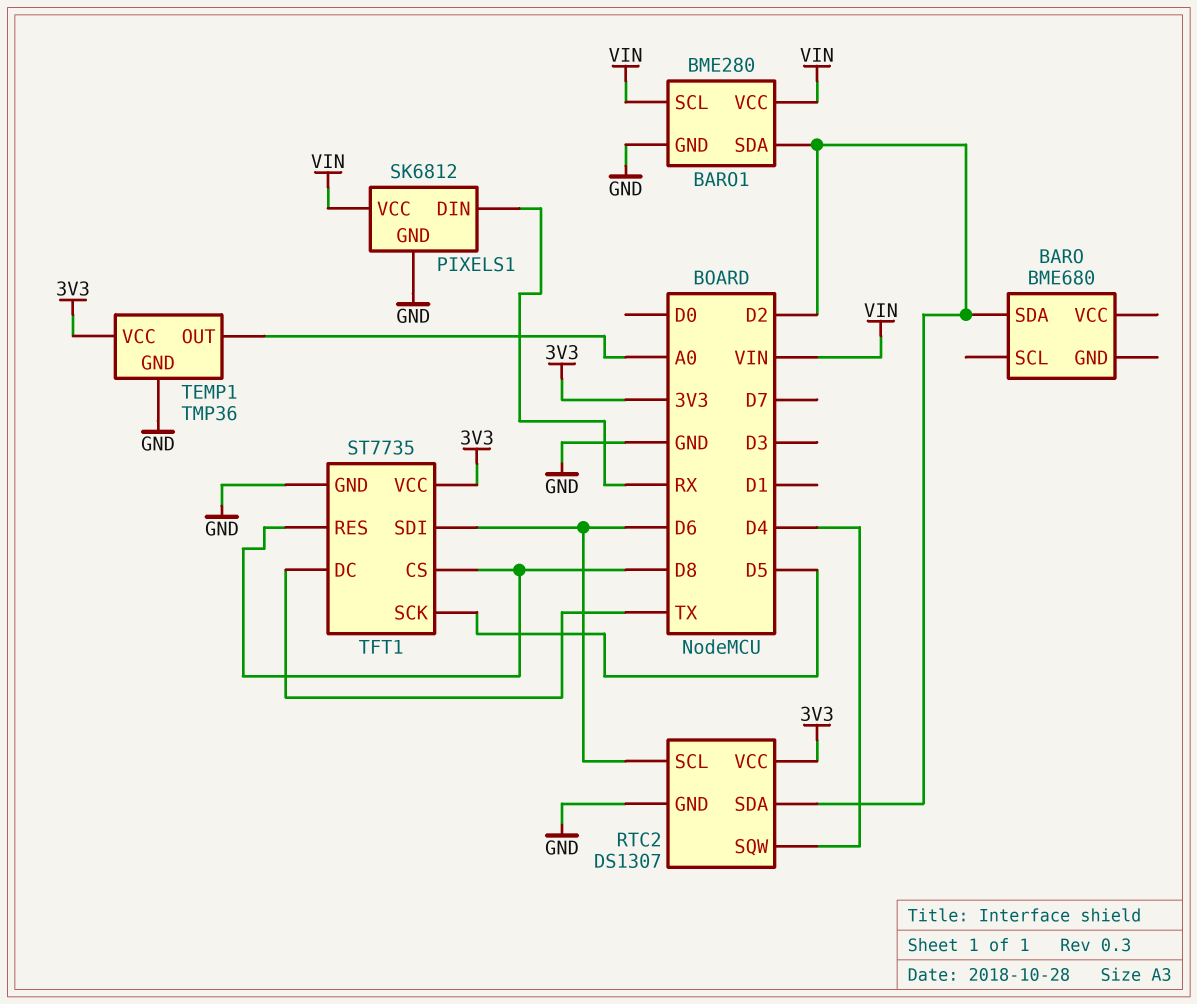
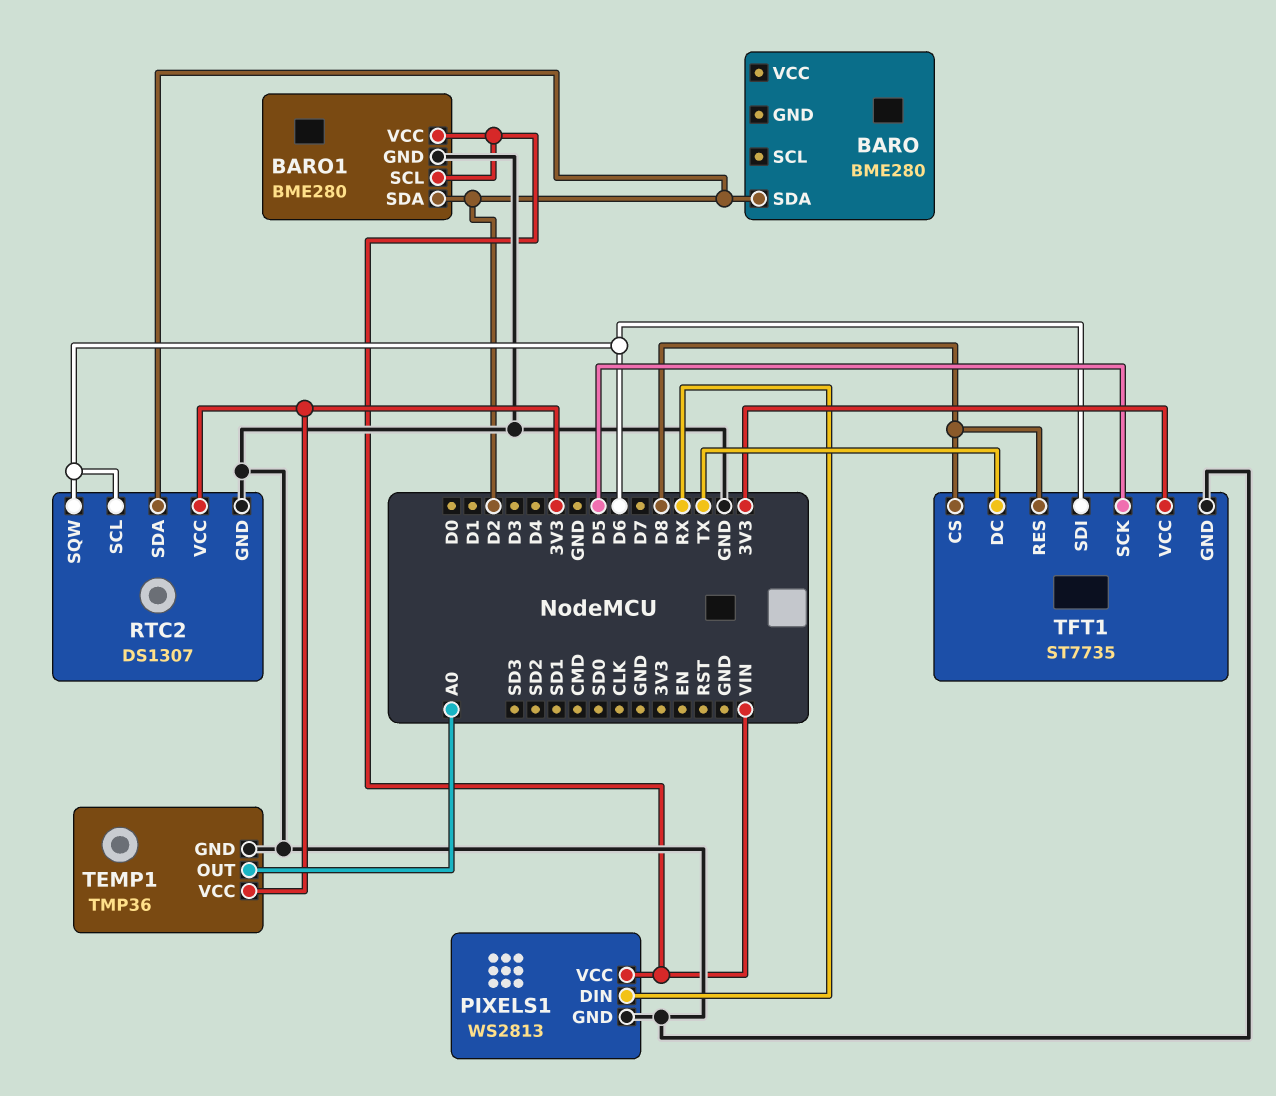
BARO: BME680 -> BME280
PIXELS1: SK6812 -> WS2813
RTC2 pin SQW: D4 -> D6

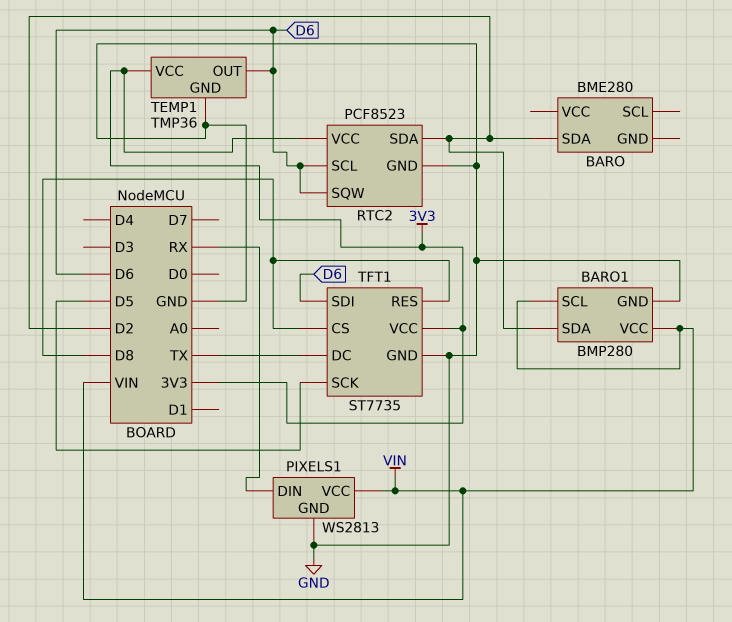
BARO1: BME280 -> BMP280
RTC2: DS1307 -> PCF8523
TEMP1 pin OUT: A0 -> D6

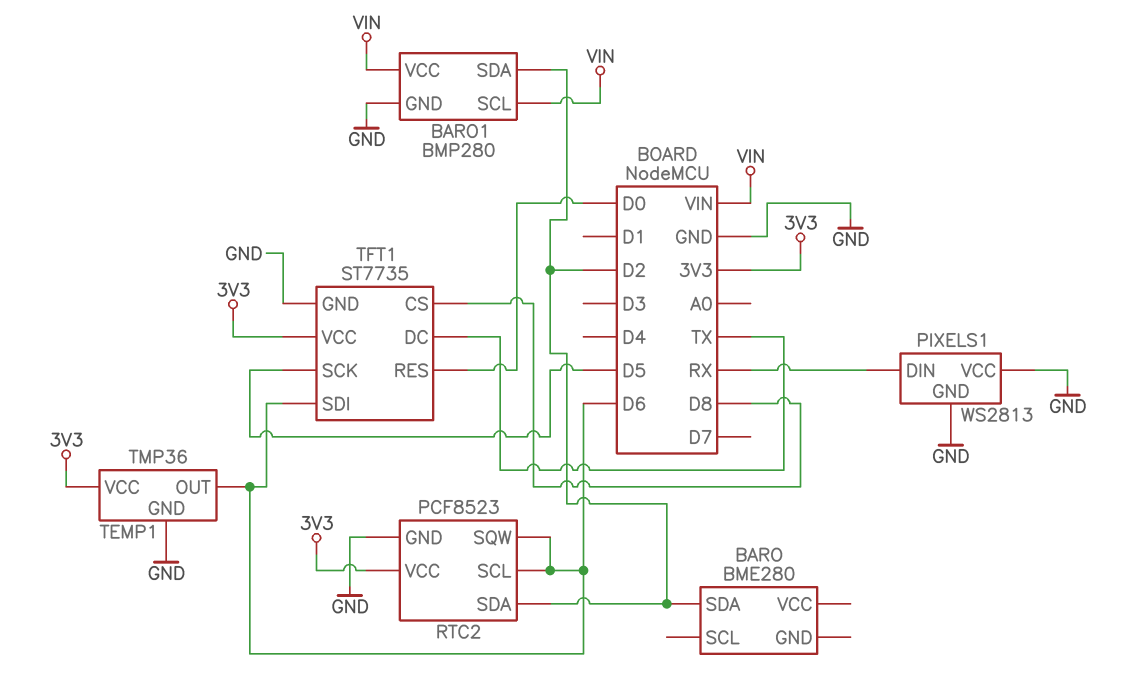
PIXELS1 pin VCC: VIN -> GND
TFT1 pin RES: D8 -> D0

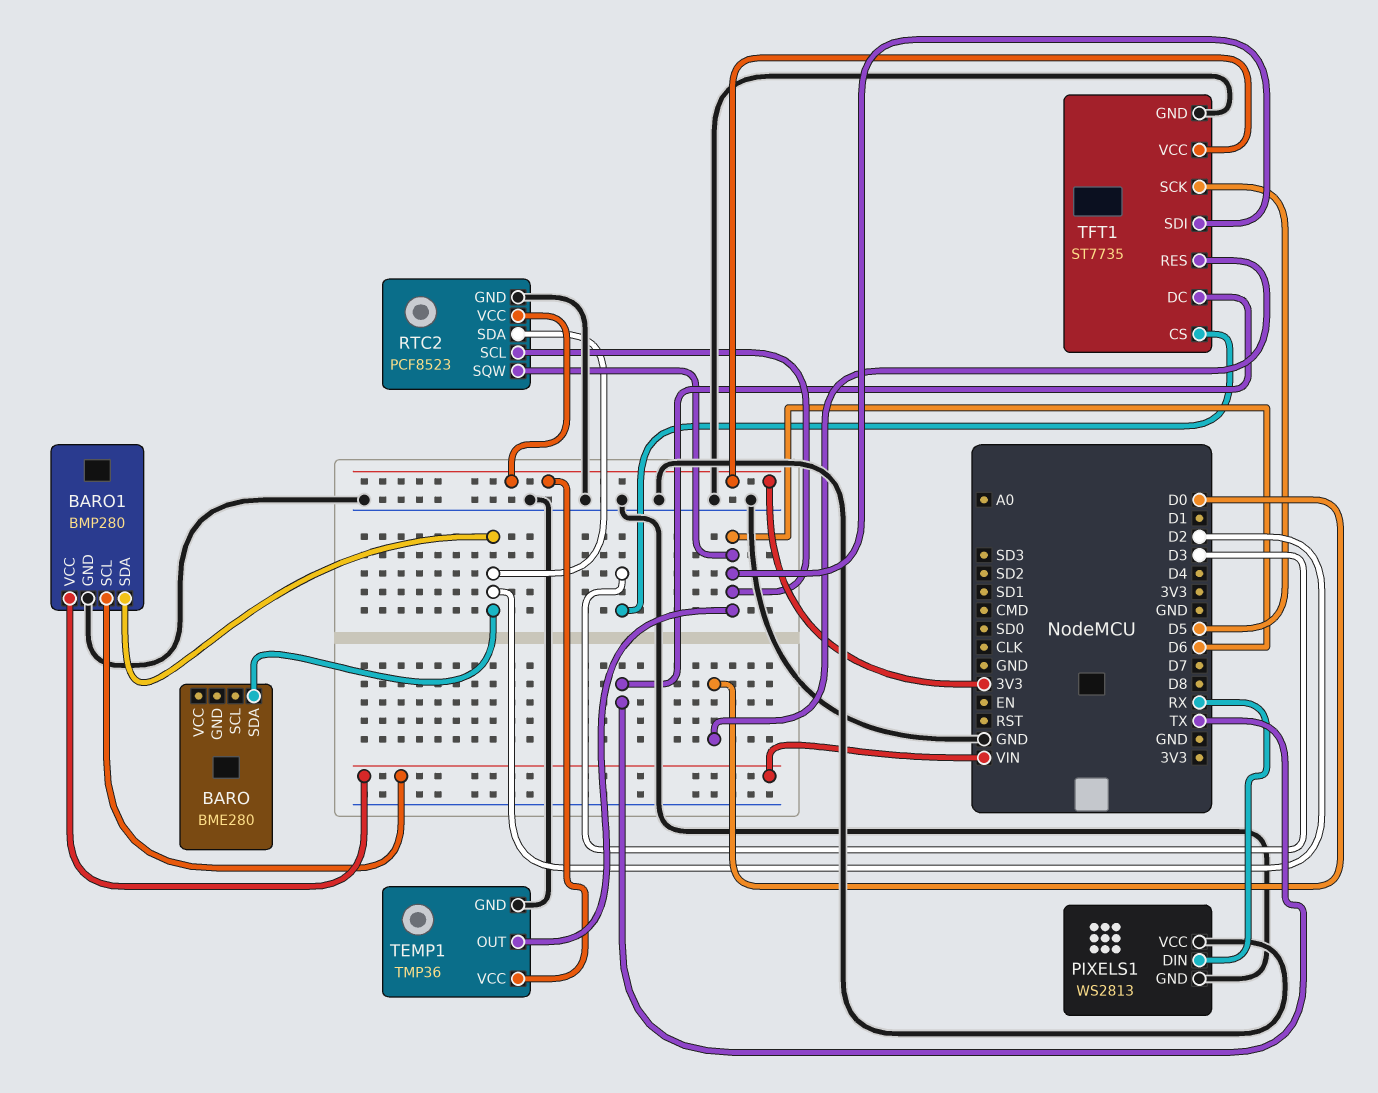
TFT1 pin CS: D8 -> D3

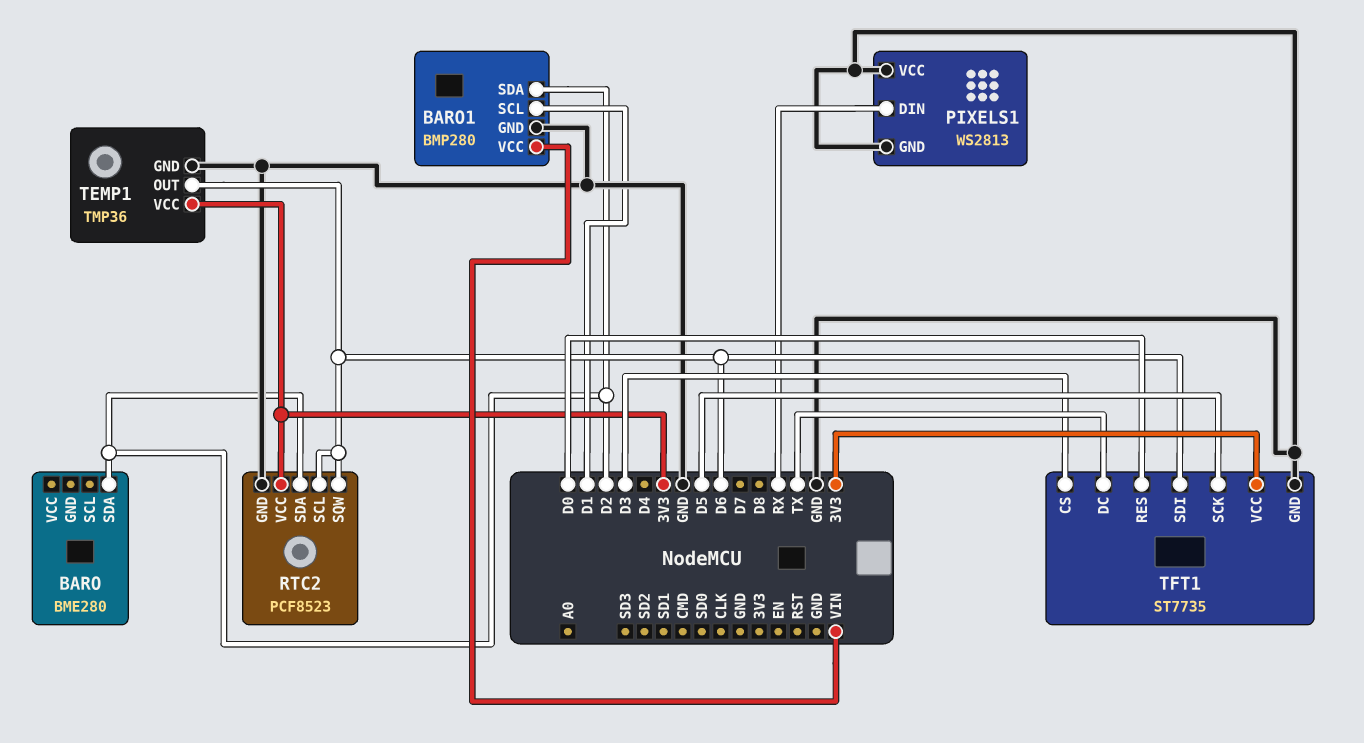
BARO1 pin SCL: VIN -> D1

